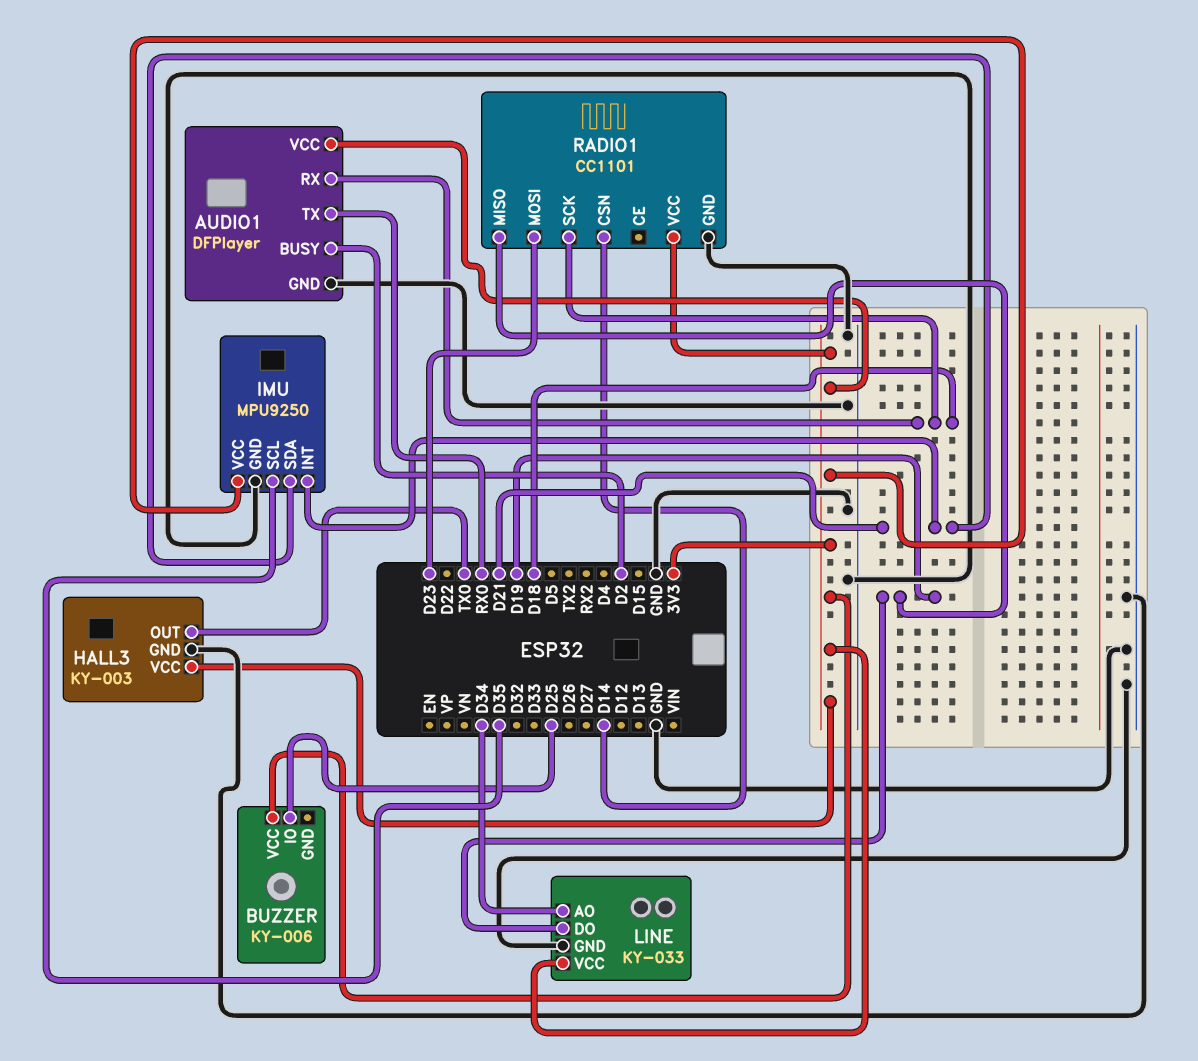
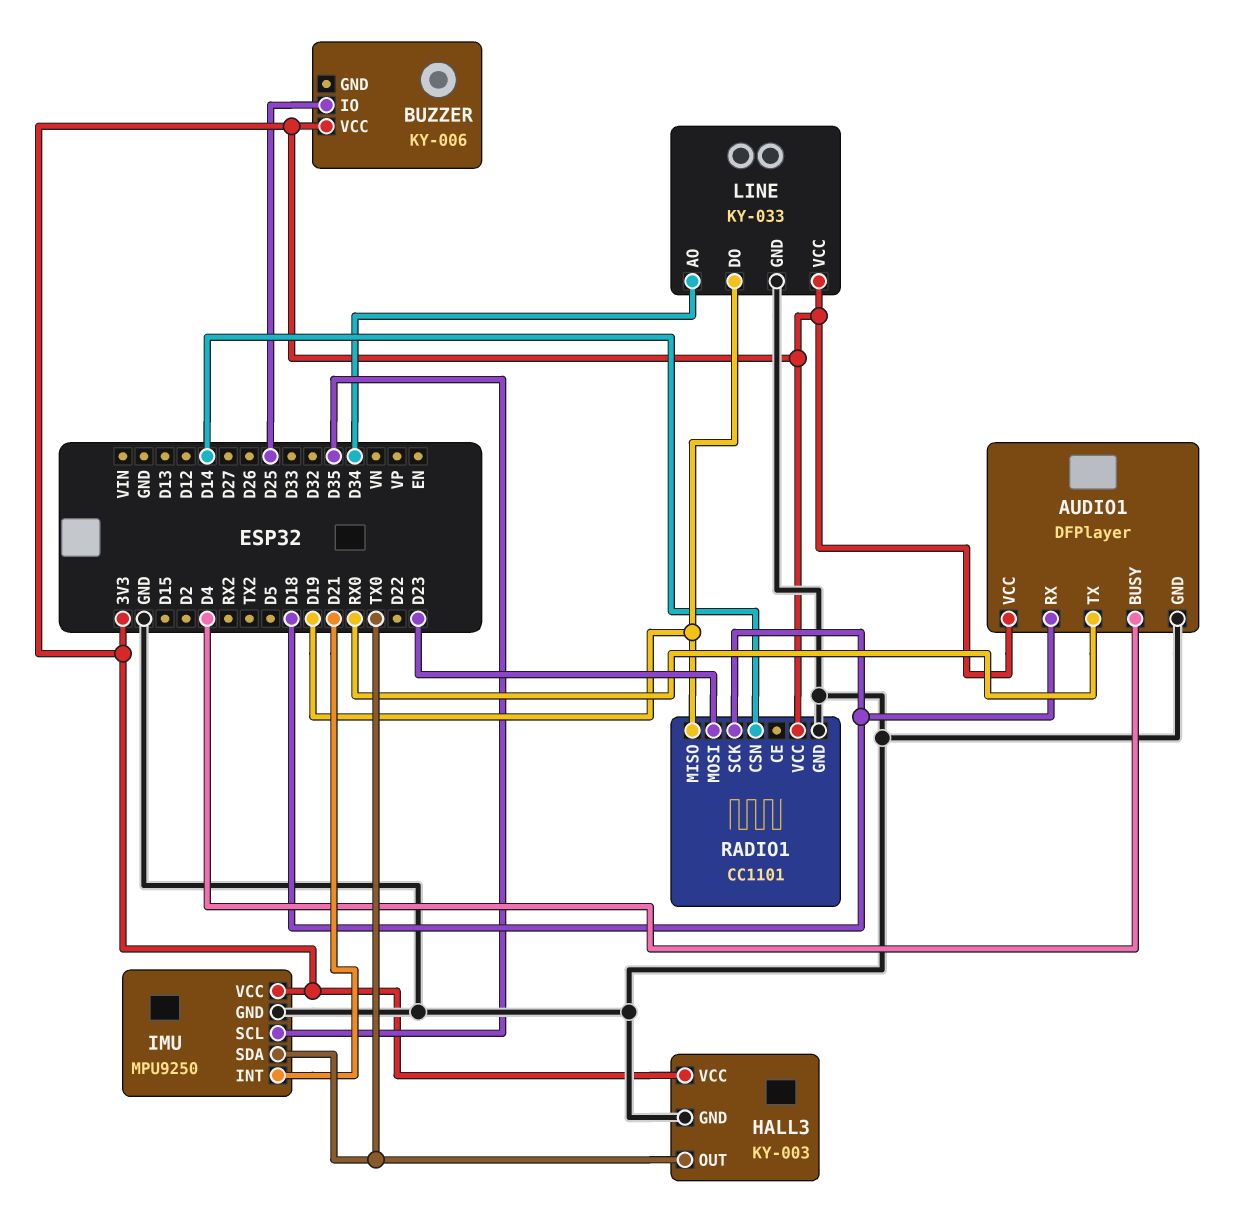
AUDIO1 pin BUSY: D2 -> D4
IMU pin SDA: D21 -> TX0

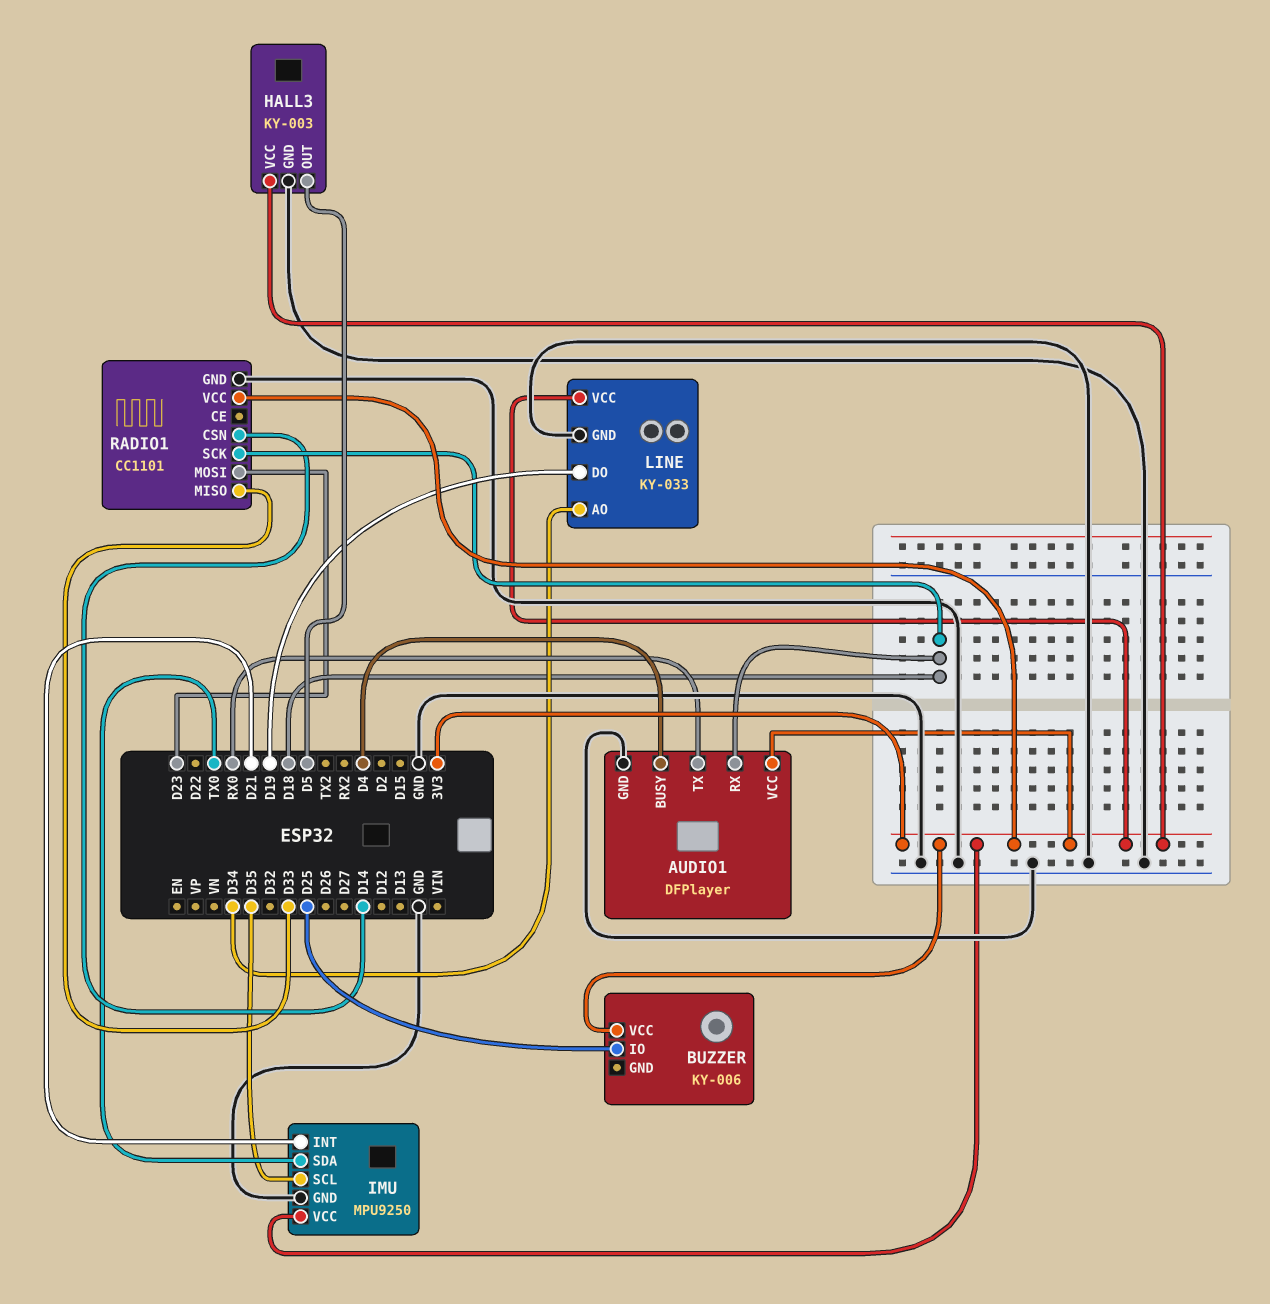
HALL3 pin OUT: TX0 -> D5
RADIO1 pin MISO: D19 -> D33

